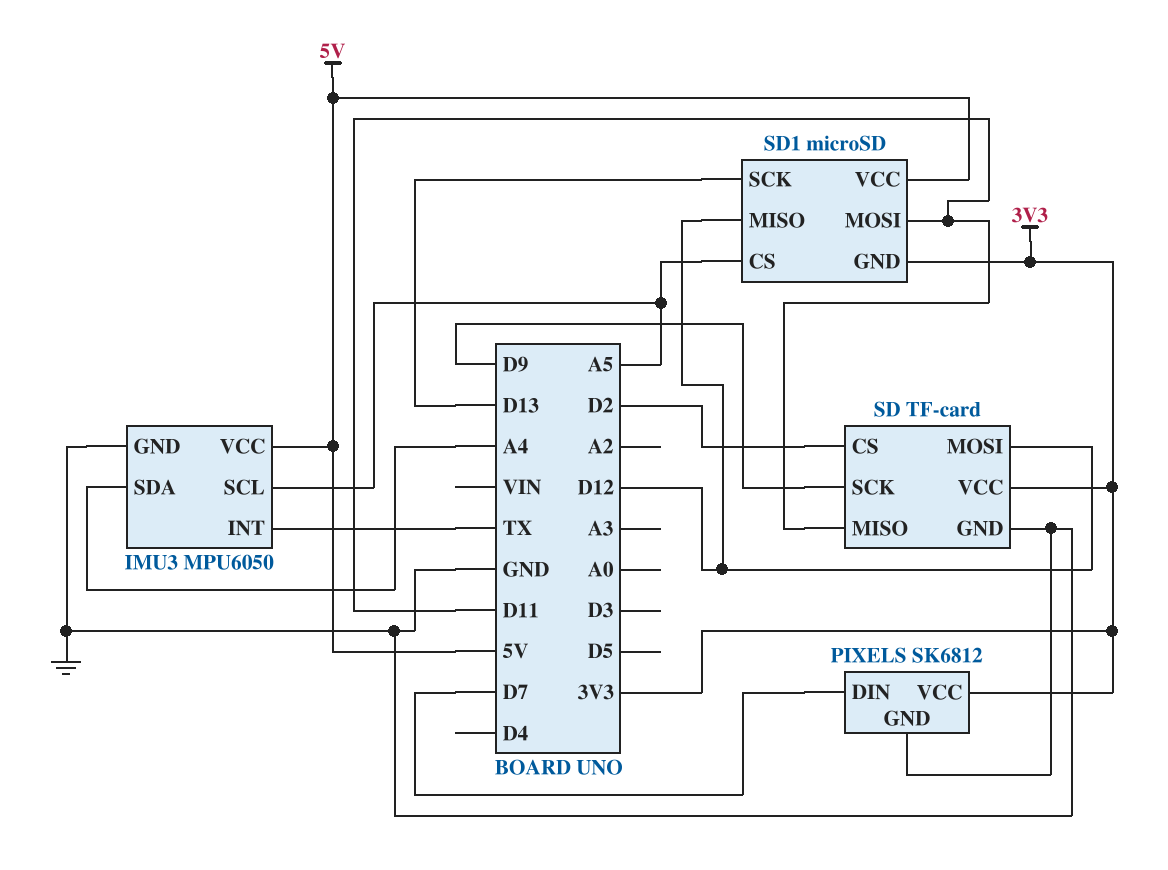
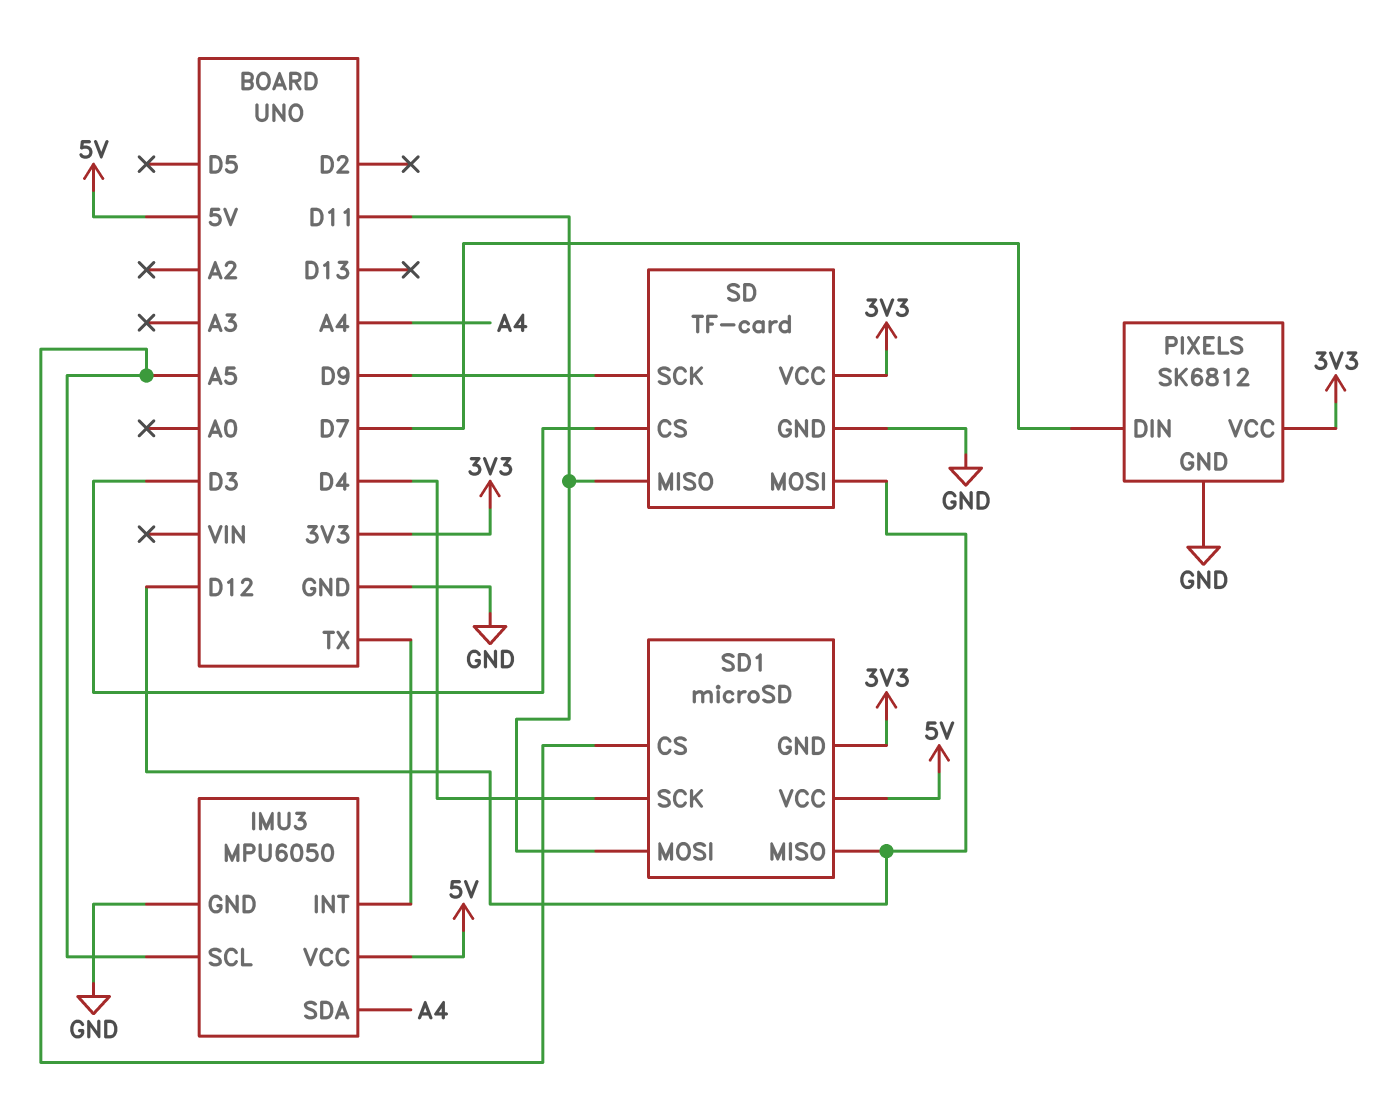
SD pin CS: D2 -> D3
SD1 pin SCK: D13 -> D4

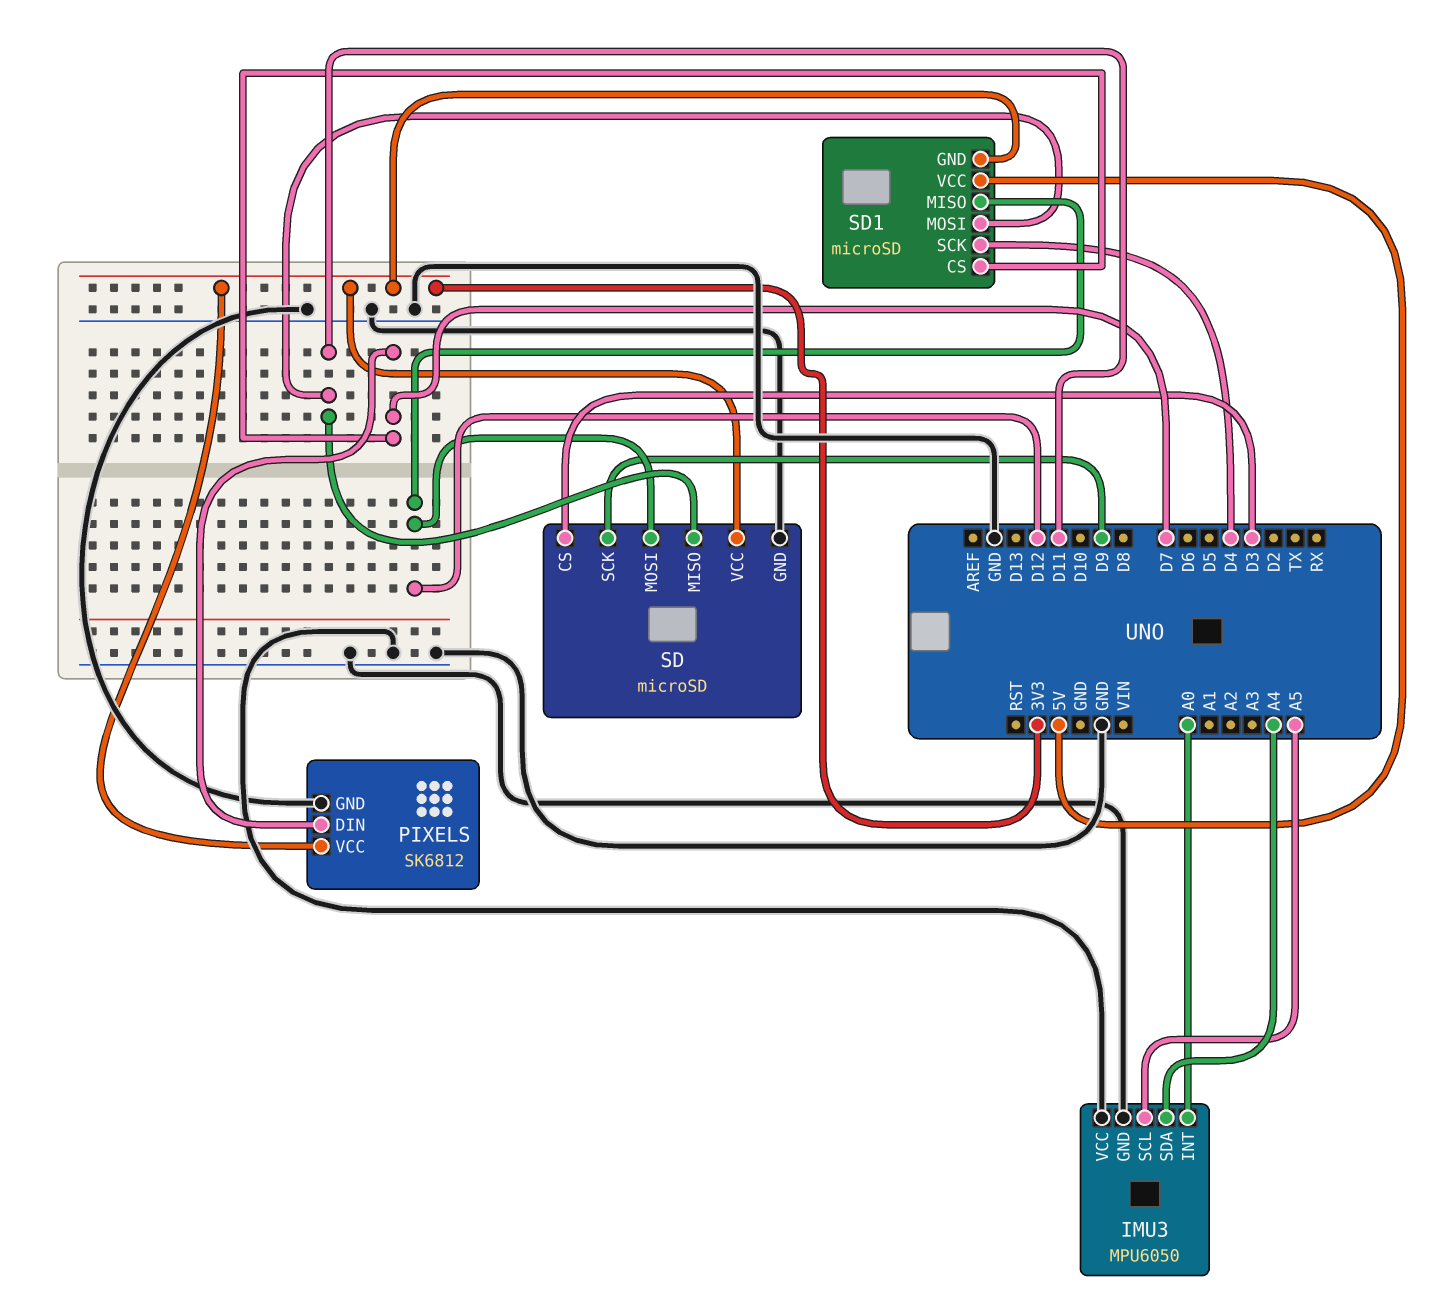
IMU3 pin INT: TX -> A0
IMU3 pin VCC: 5V -> GND
SD: TF-card -> microSD
SD1 pin CS: A5 -> D7

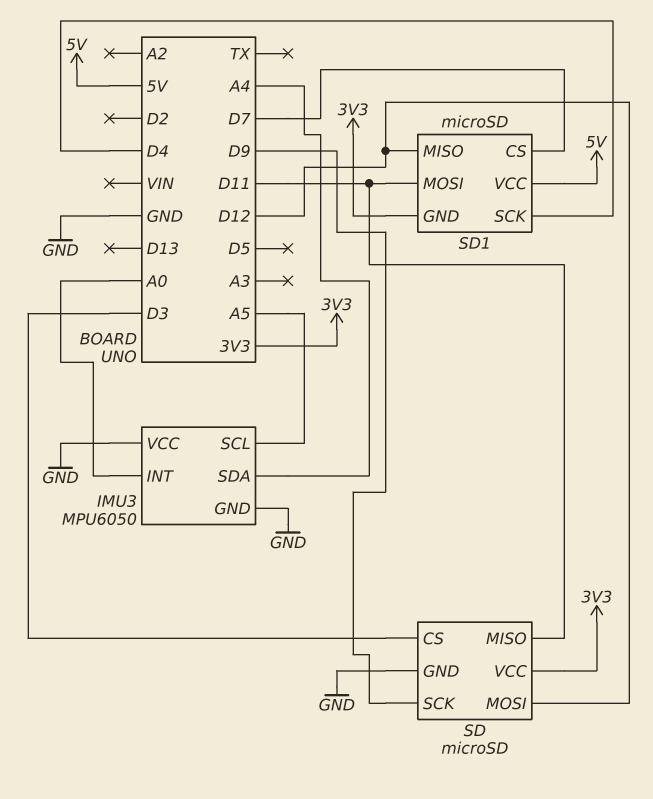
PIXELS: SK6812 -> none
PIXELS pin DIN: D7 -> none
PIXELS pin GND: GND -> none
PIXELS pin VCC: 3V3 -> none

